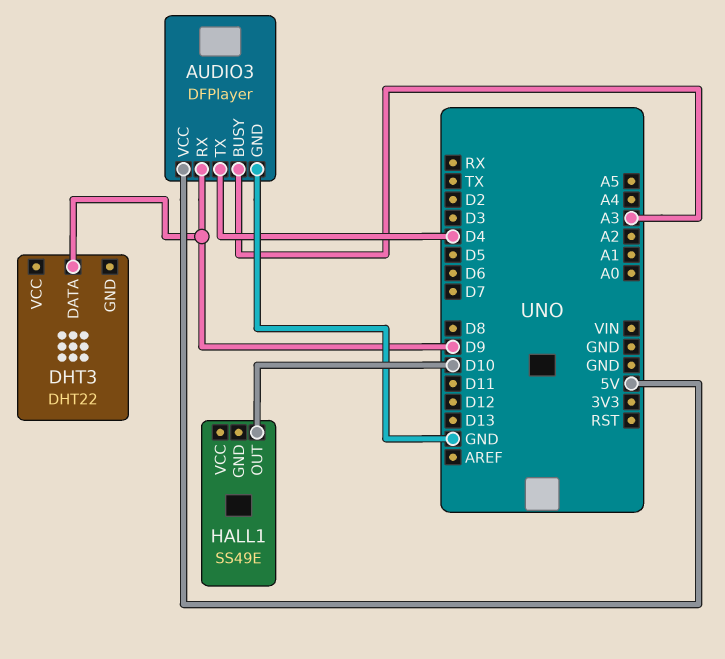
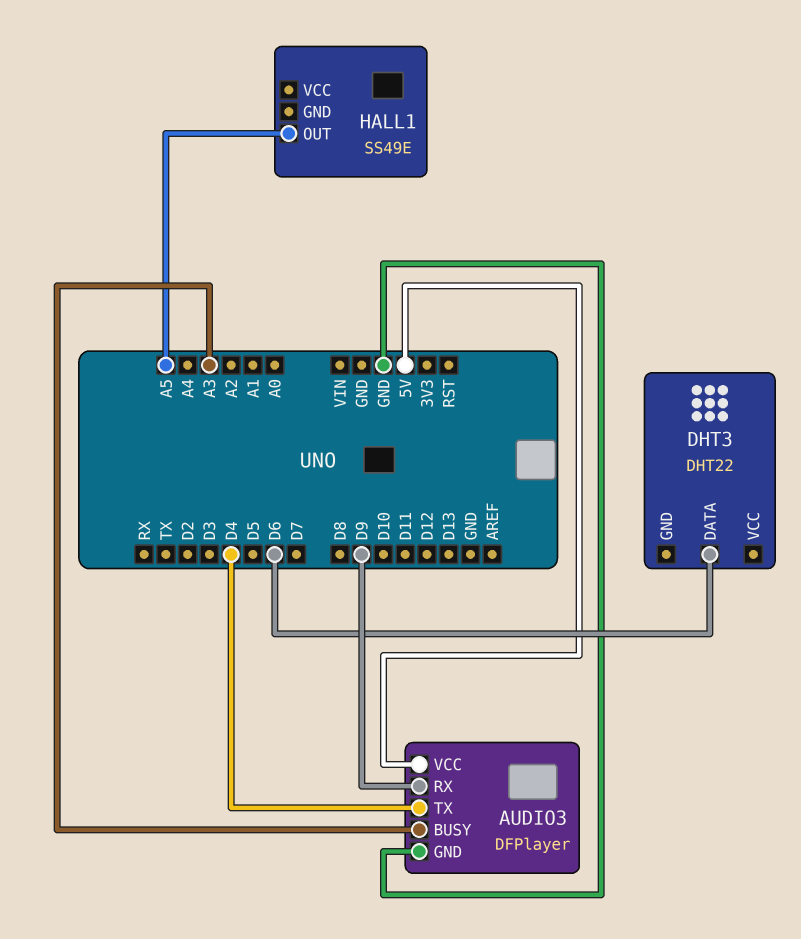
DHT3 pin DATA: D9 -> D6
HALL1 pin OUT: D10 -> A5

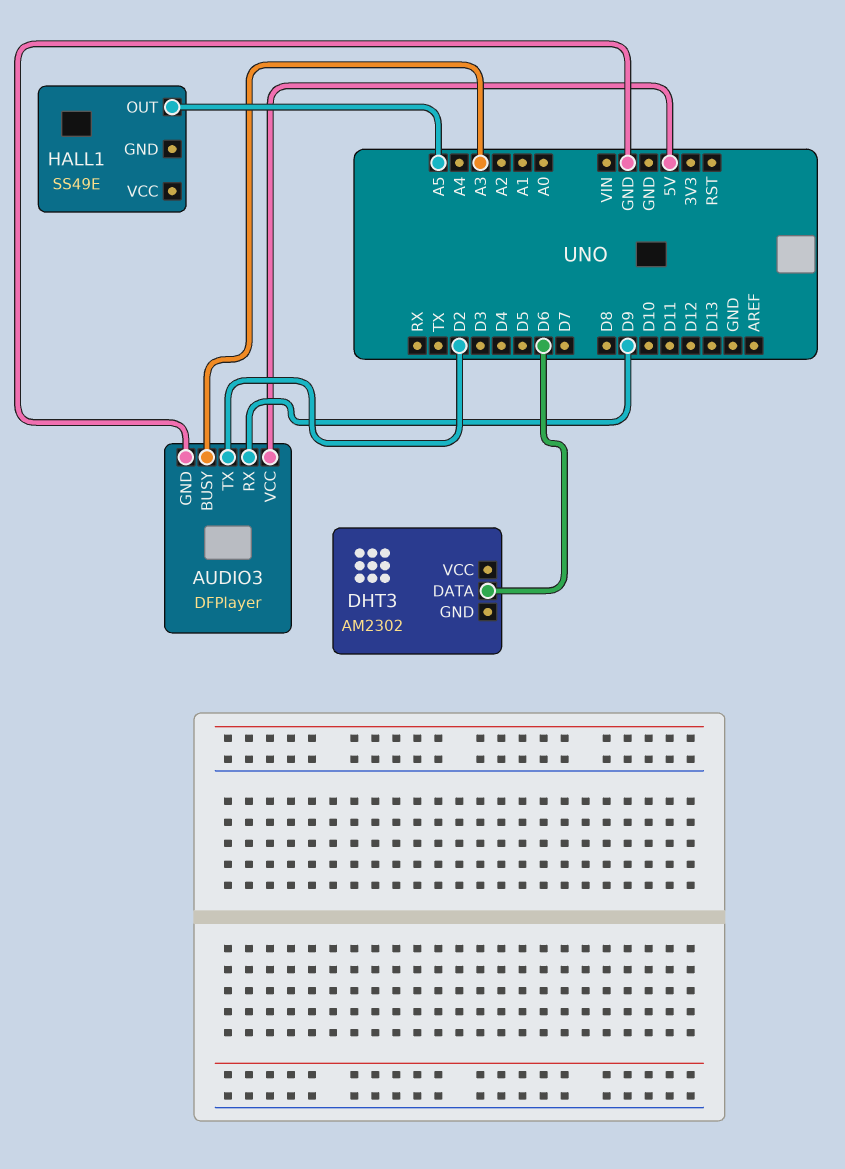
AUDIO3 pin TX: D4 -> D2
DHT3: DHT22 -> AM2302

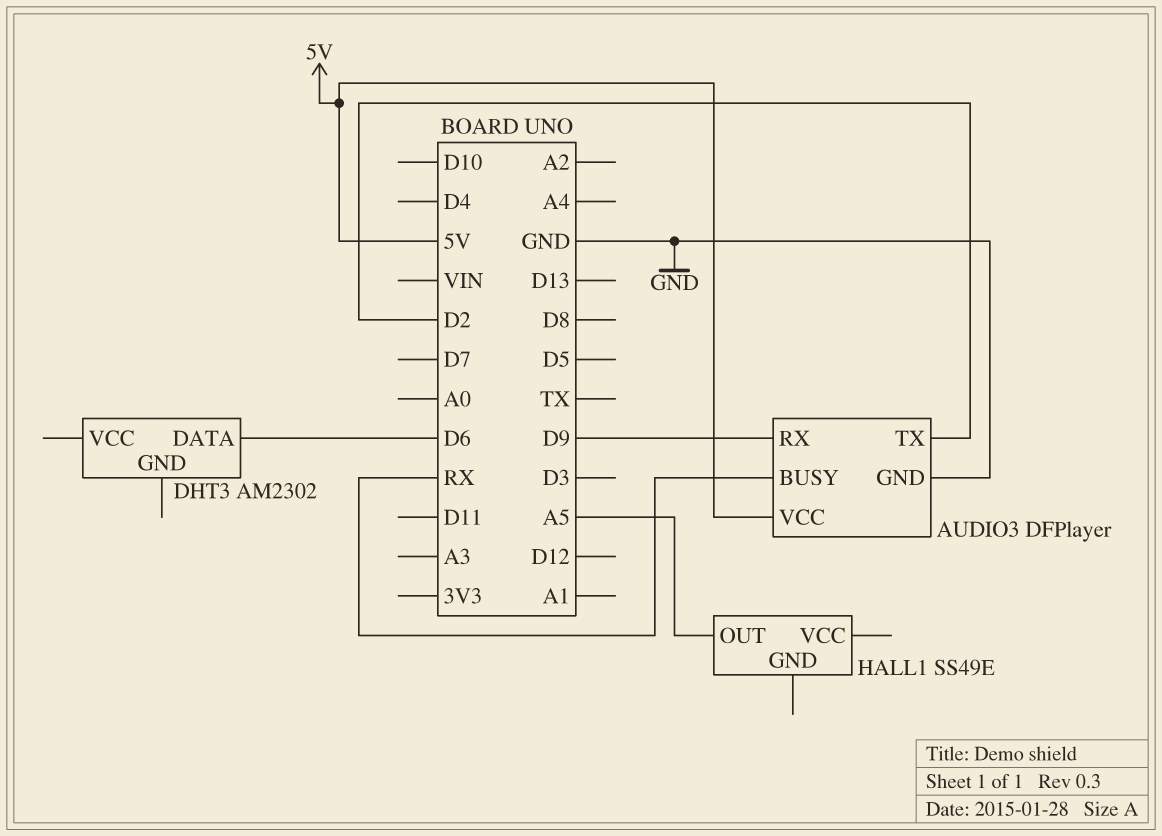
AUDIO3 pin BUSY: A3 -> RX

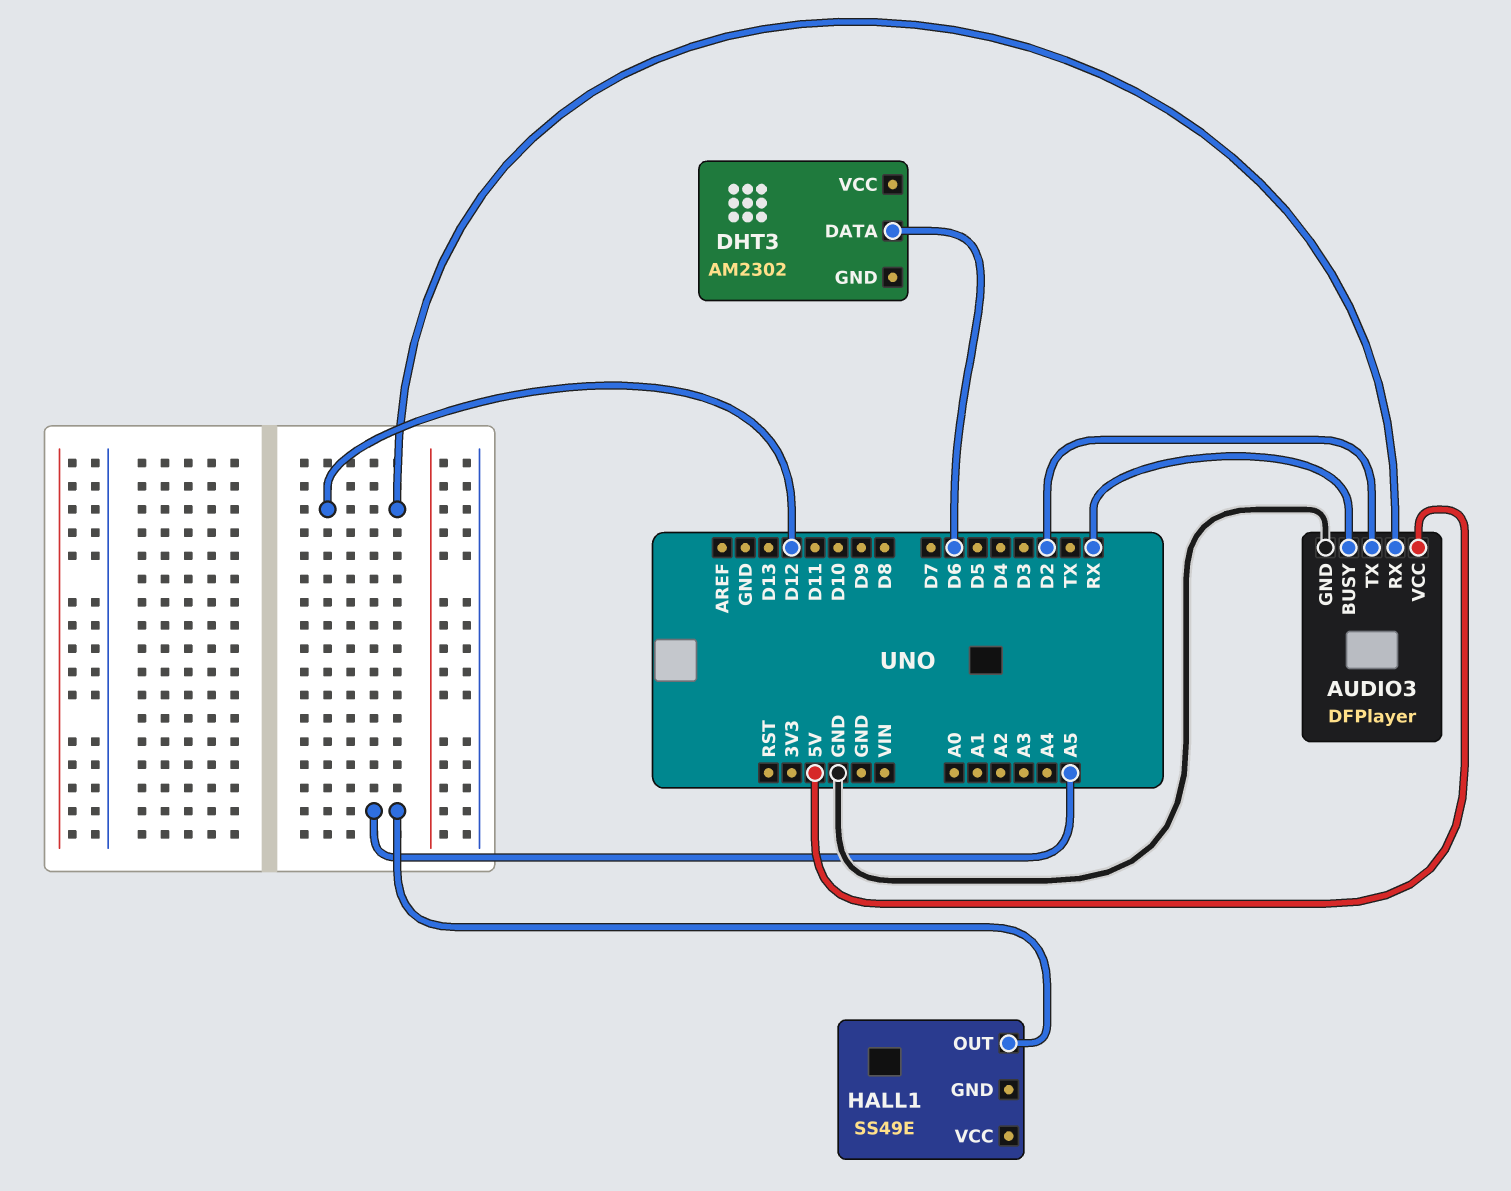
AUDIO3 pin RX: D9 -> D12

